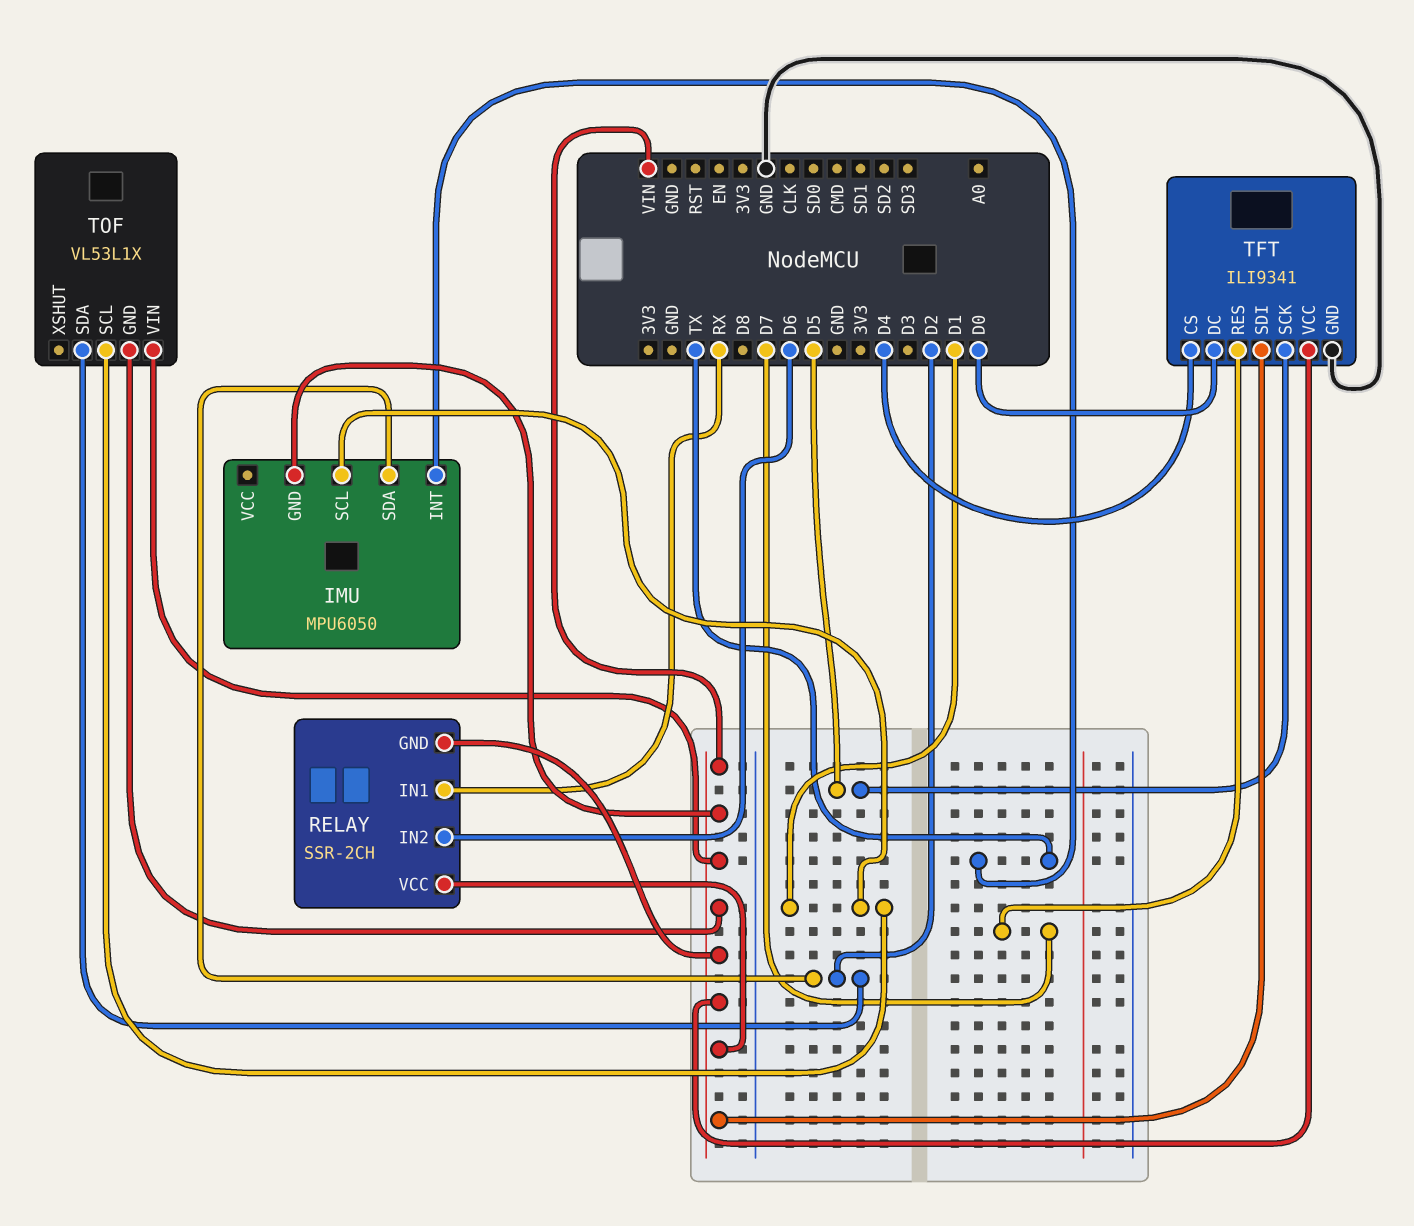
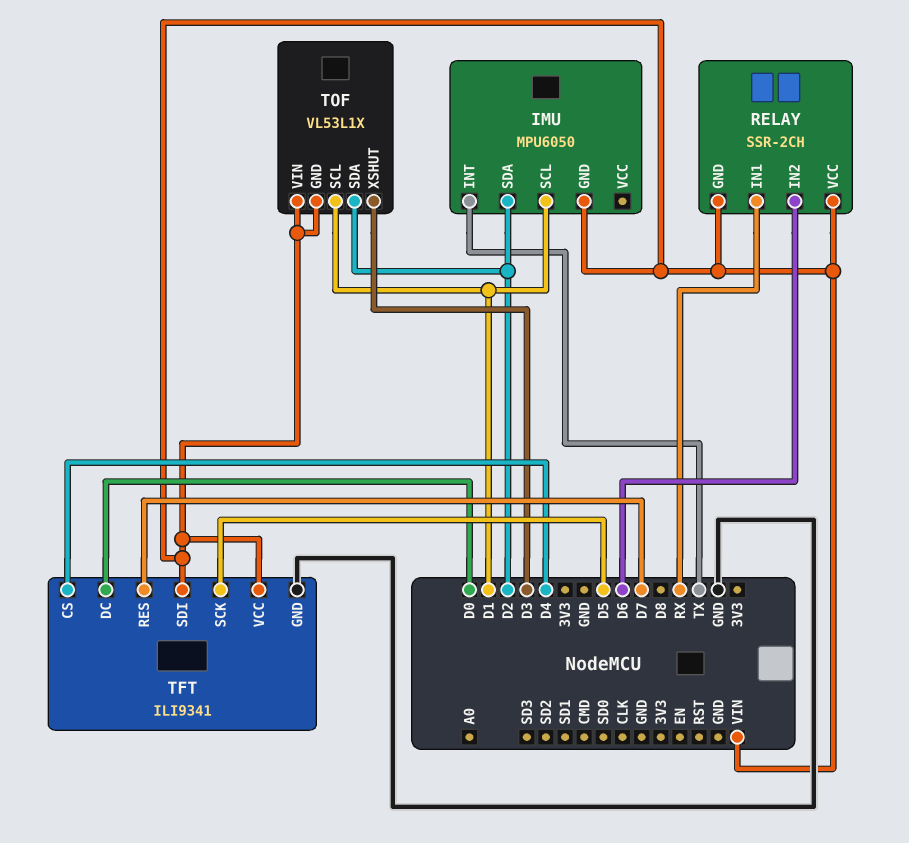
TOF pin XSHUT: none -> D3

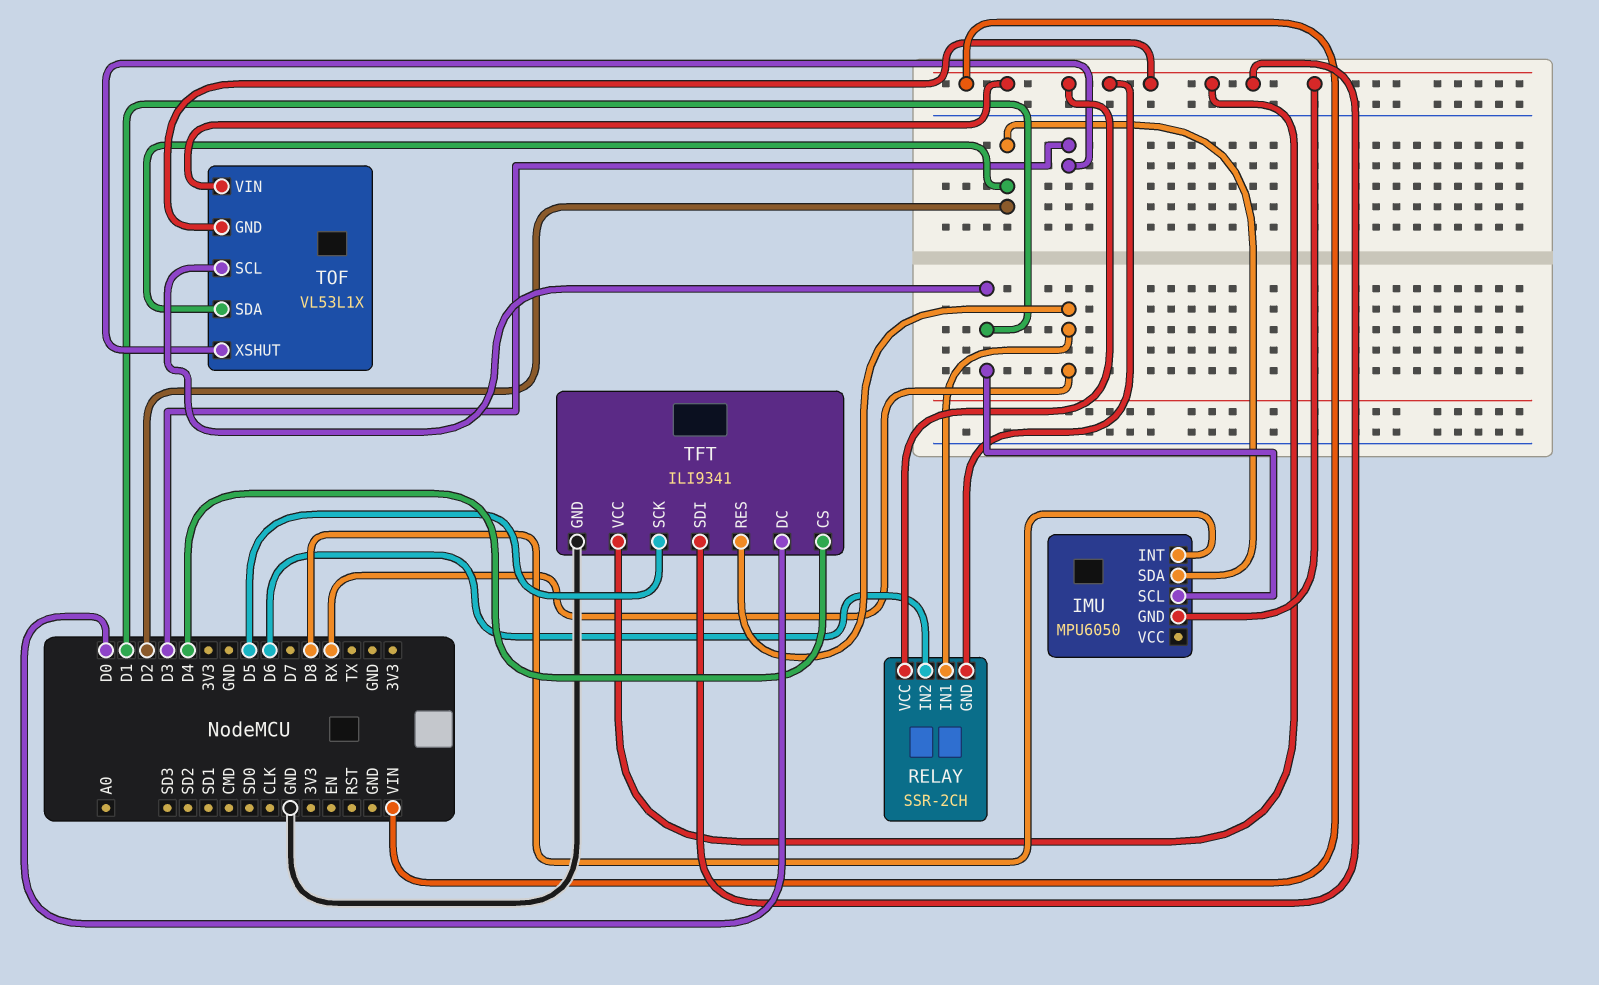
IMU pin INT: TX -> D8
TFT pin RES: D7 -> RX

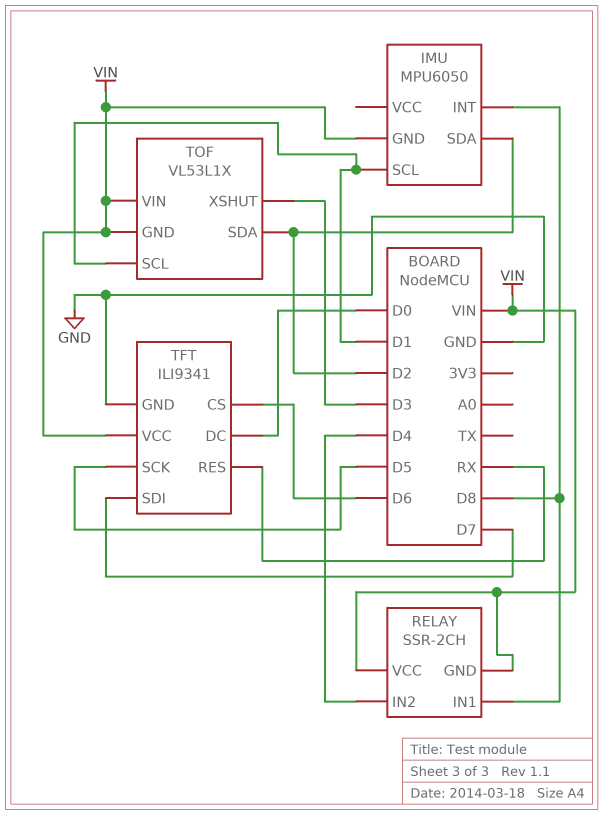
RELAY pin IN1: RX -> D8
RELAY pin IN2: D6 -> D4
TFT pin CS: D4 -> D6
TFT pin SDI: VIN -> D7

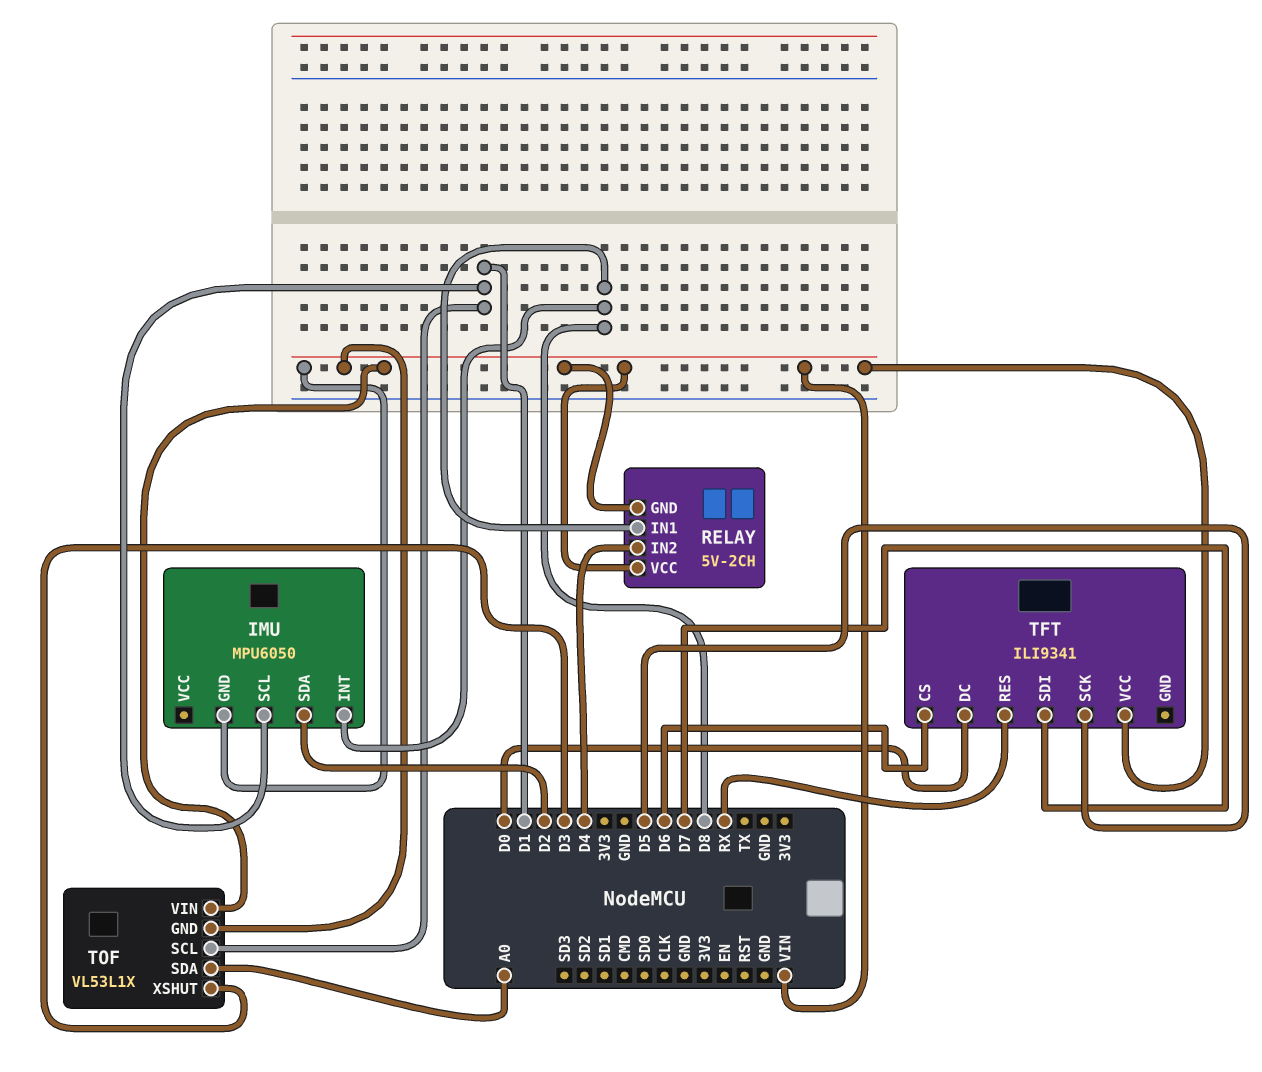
RELAY: SSR-2CH -> 5V-2CH
TFT pin GND: GND -> none
TOF pin SDA: D2 -> A0

